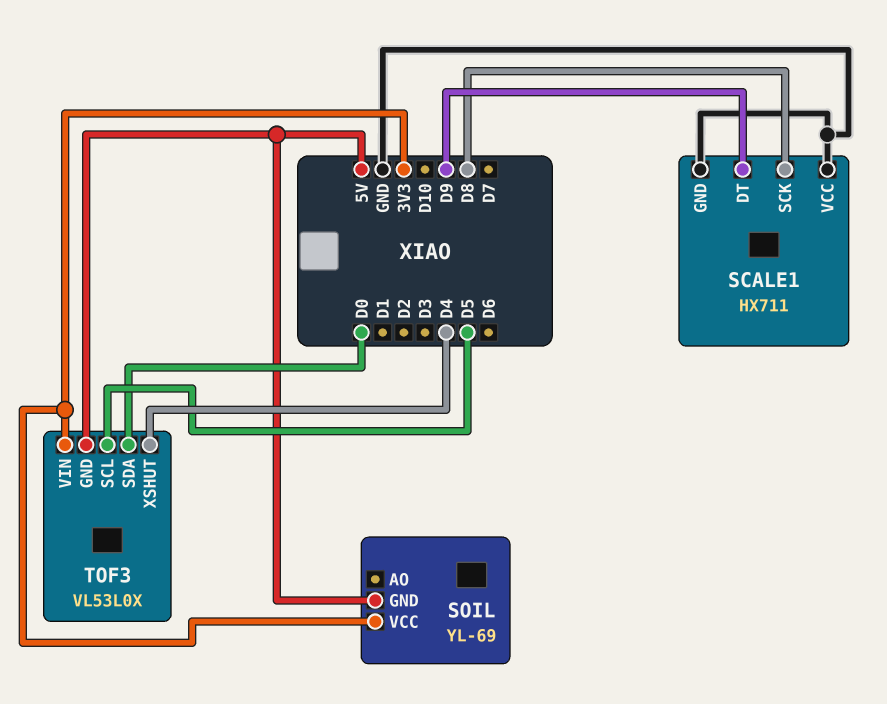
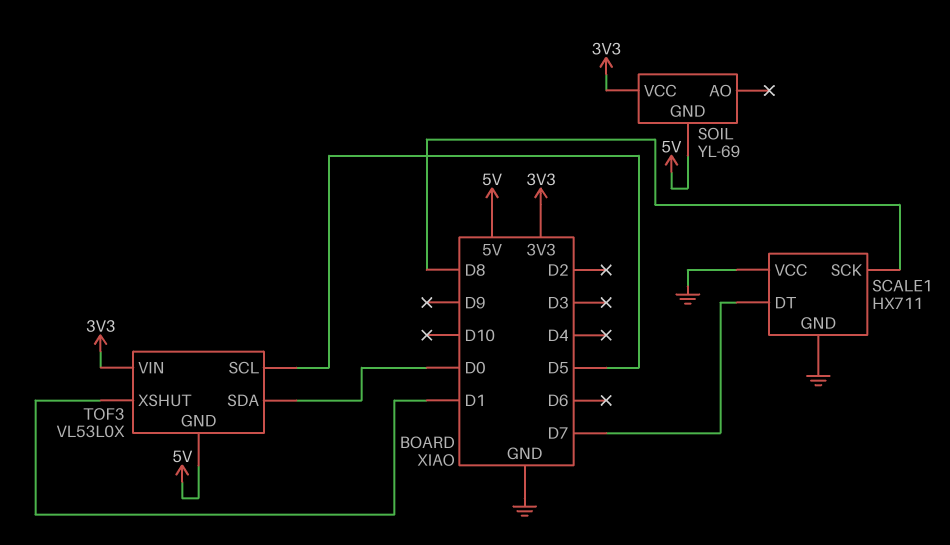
SCALE1 pin DT: D9 -> D7
TOF3 pin XSHUT: D4 -> D1

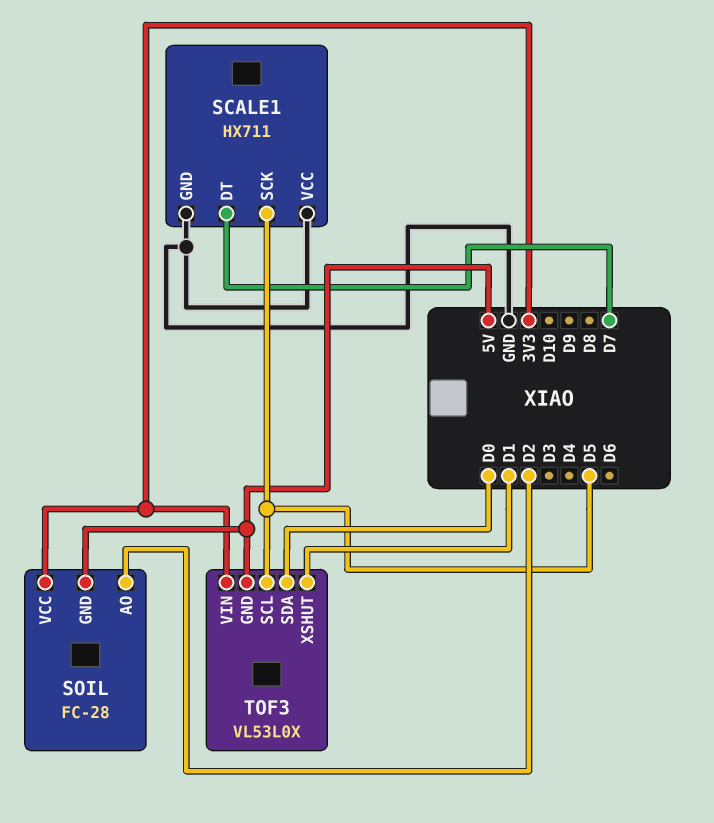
SCALE1 pin SCK: D8 -> D5
SOIL: YL-69 -> FC-28
SOIL pin AO: none -> D2

